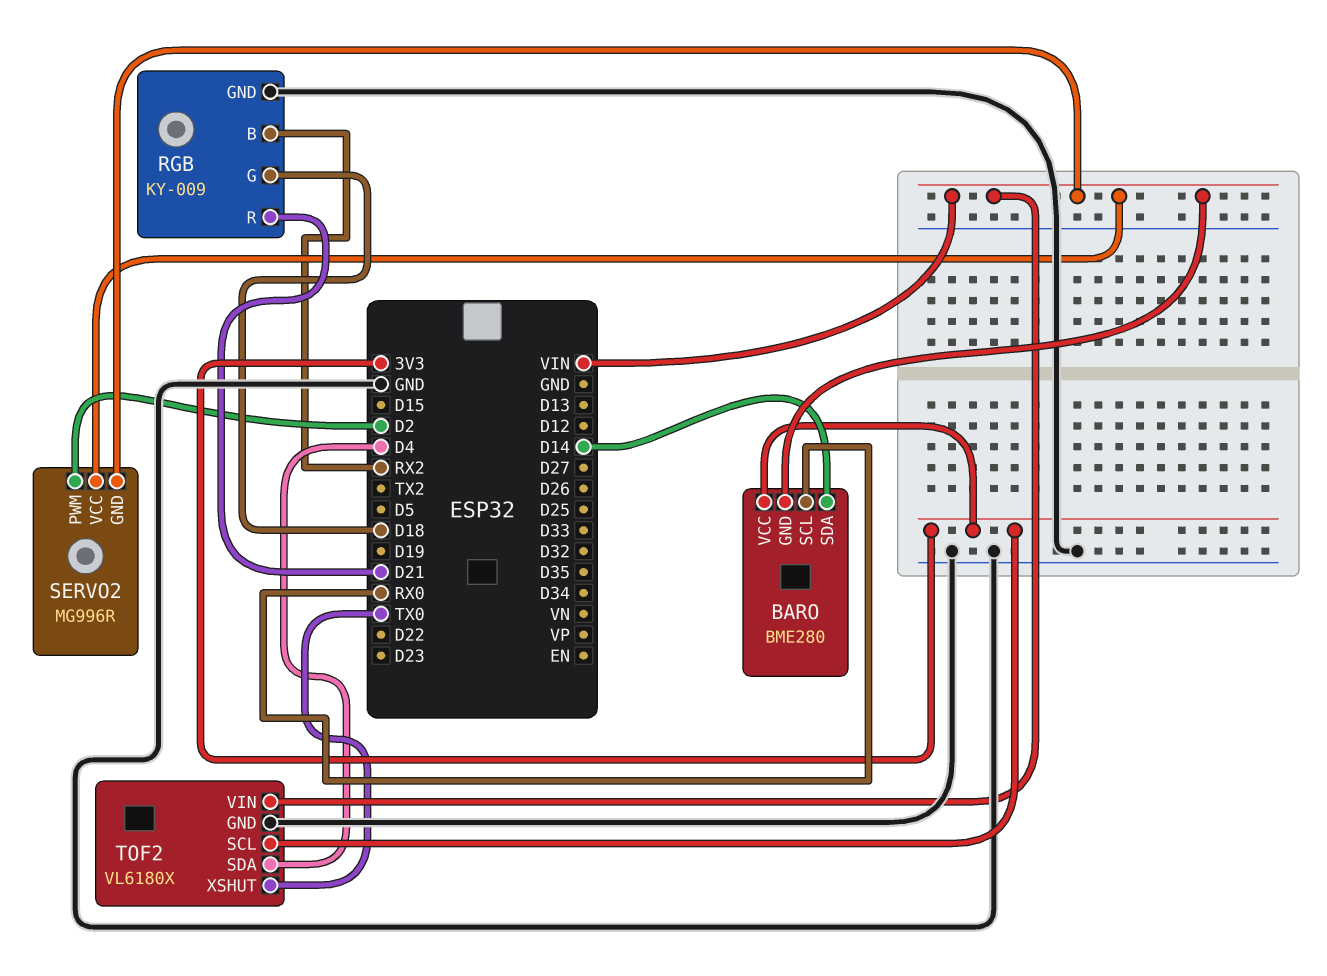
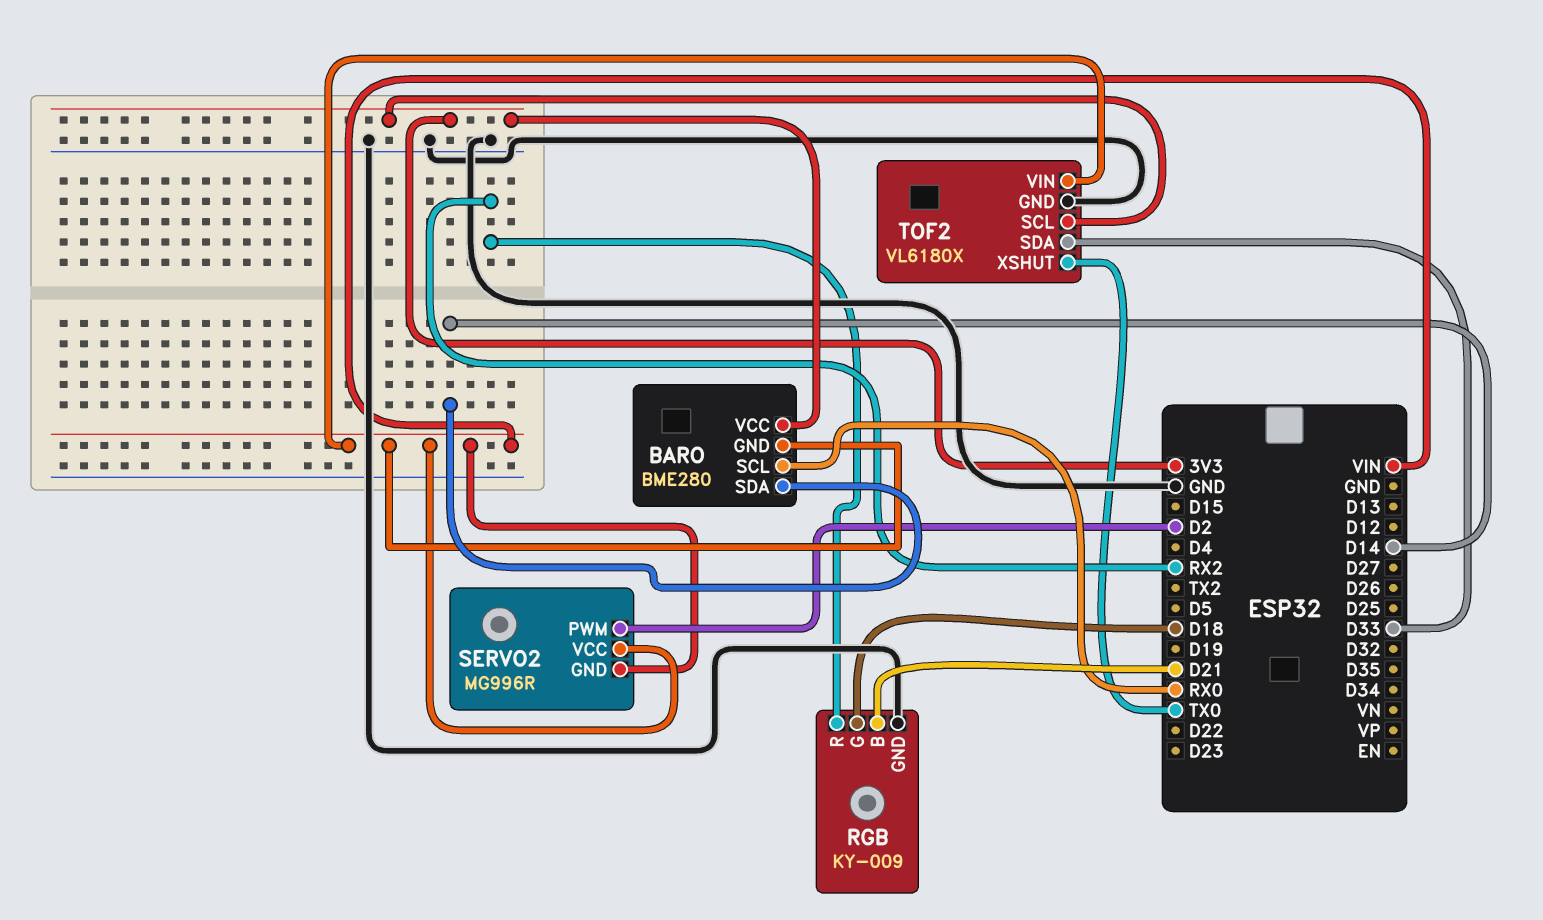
RGB pin B: RX2 -> D21
RGB pin R: D21 -> RX2
TOF2 pin SDA: D4 -> D33

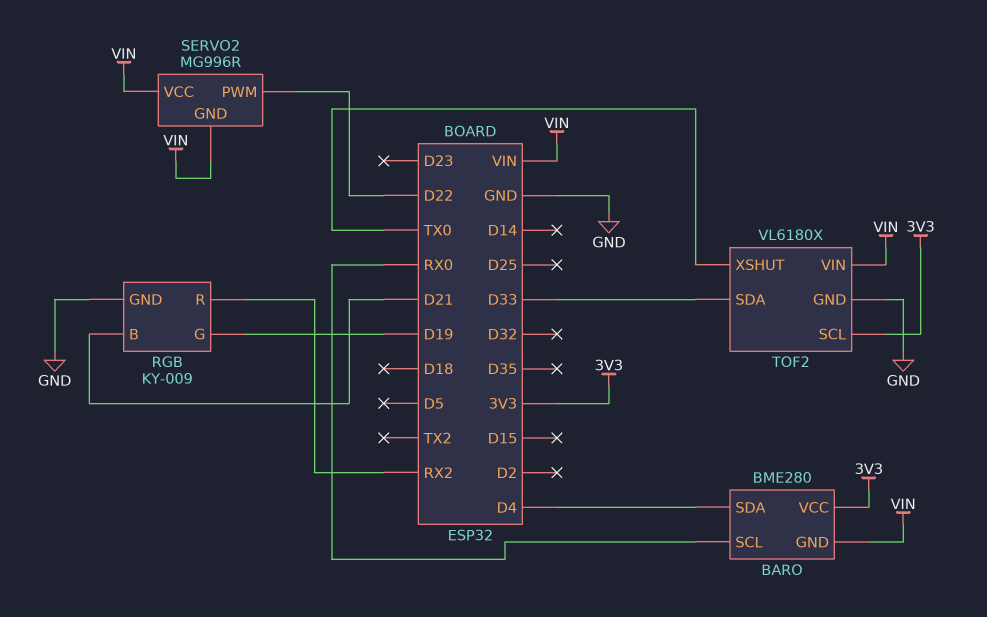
BARO pin SDA: D14 -> D4
RGB pin G: D18 -> D19
SERVO2 pin PWM: D2 -> D22

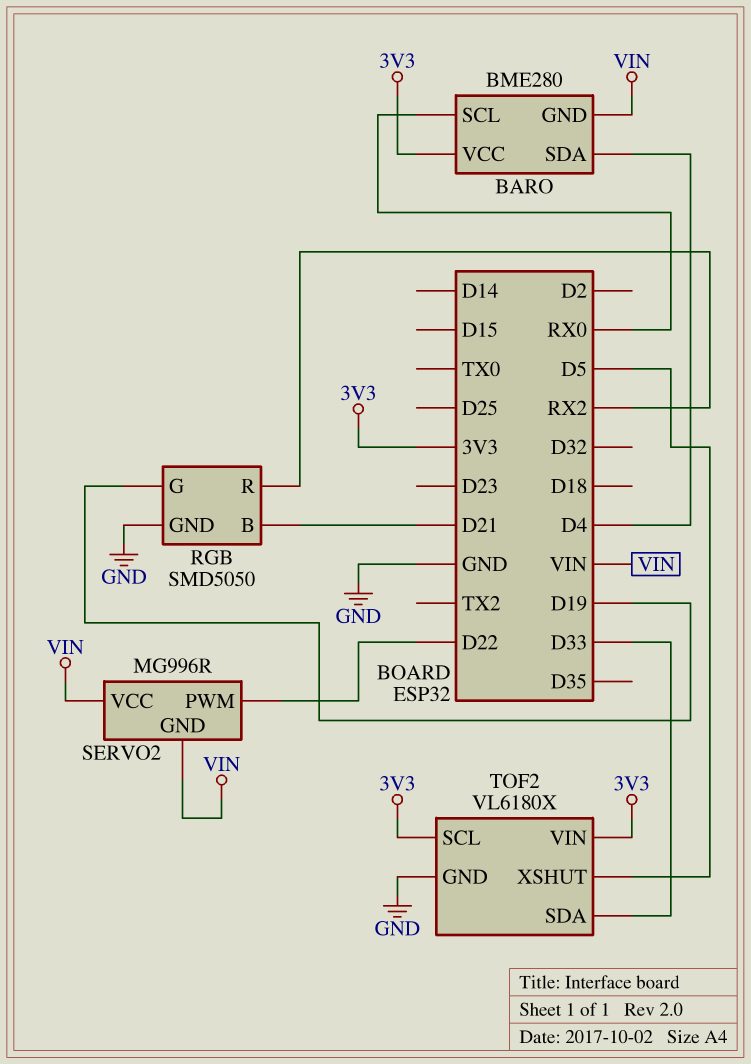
RGB: KY-009 -> SMD5050
TOF2 pin VIN: VIN -> 3V3
TOF2 pin XSHUT: TX0 -> D5

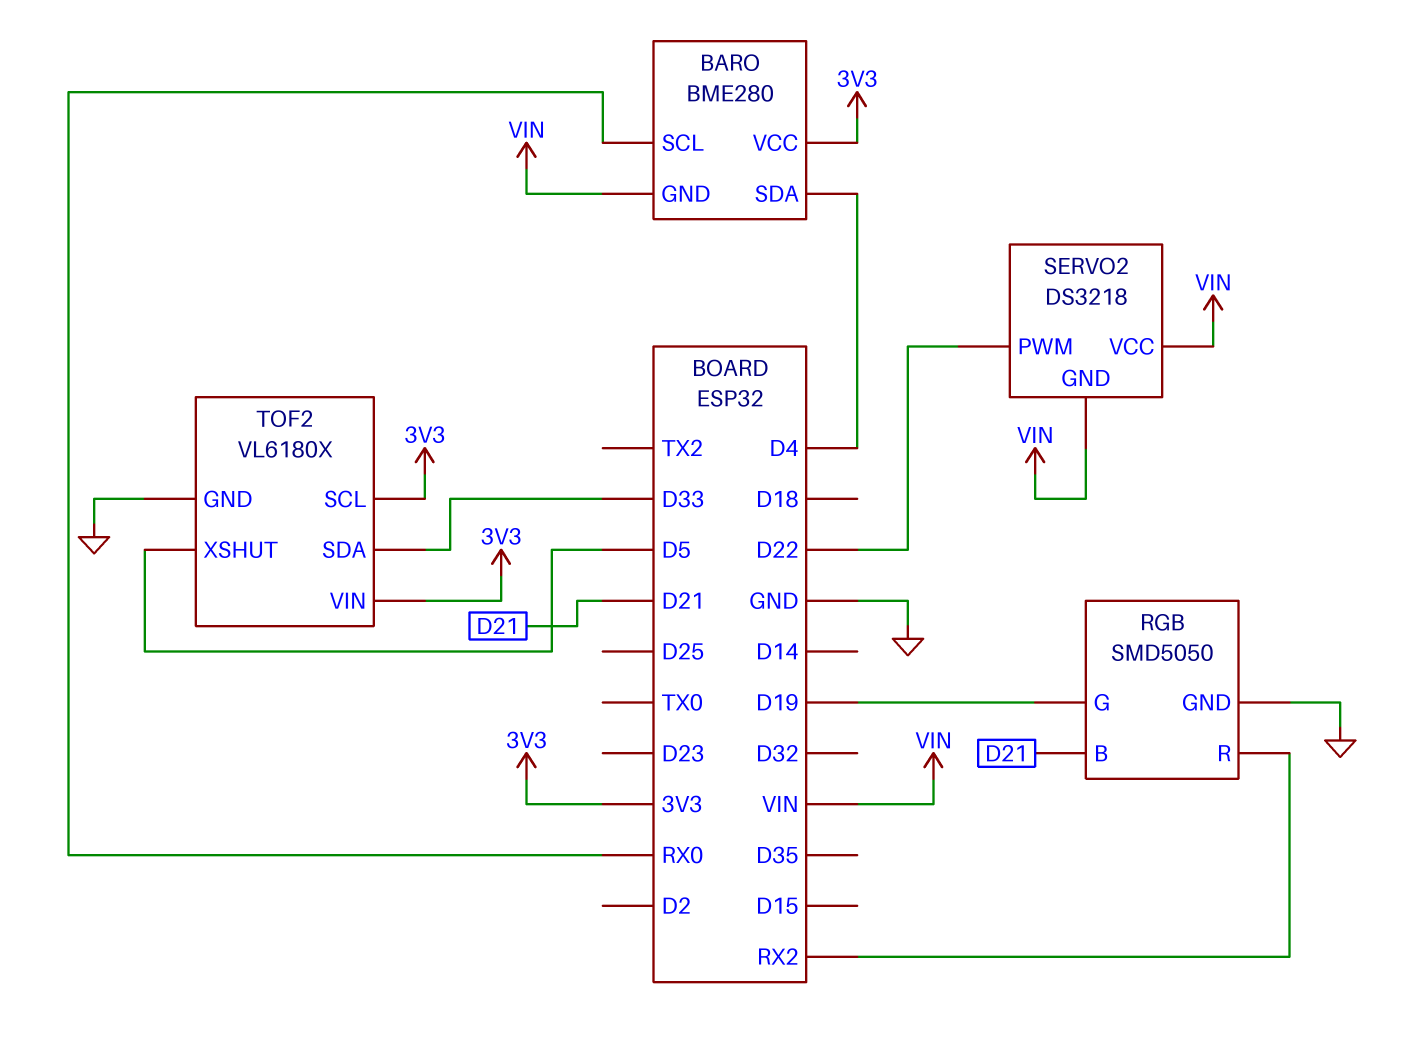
SERVO2: MG996R -> DS3218

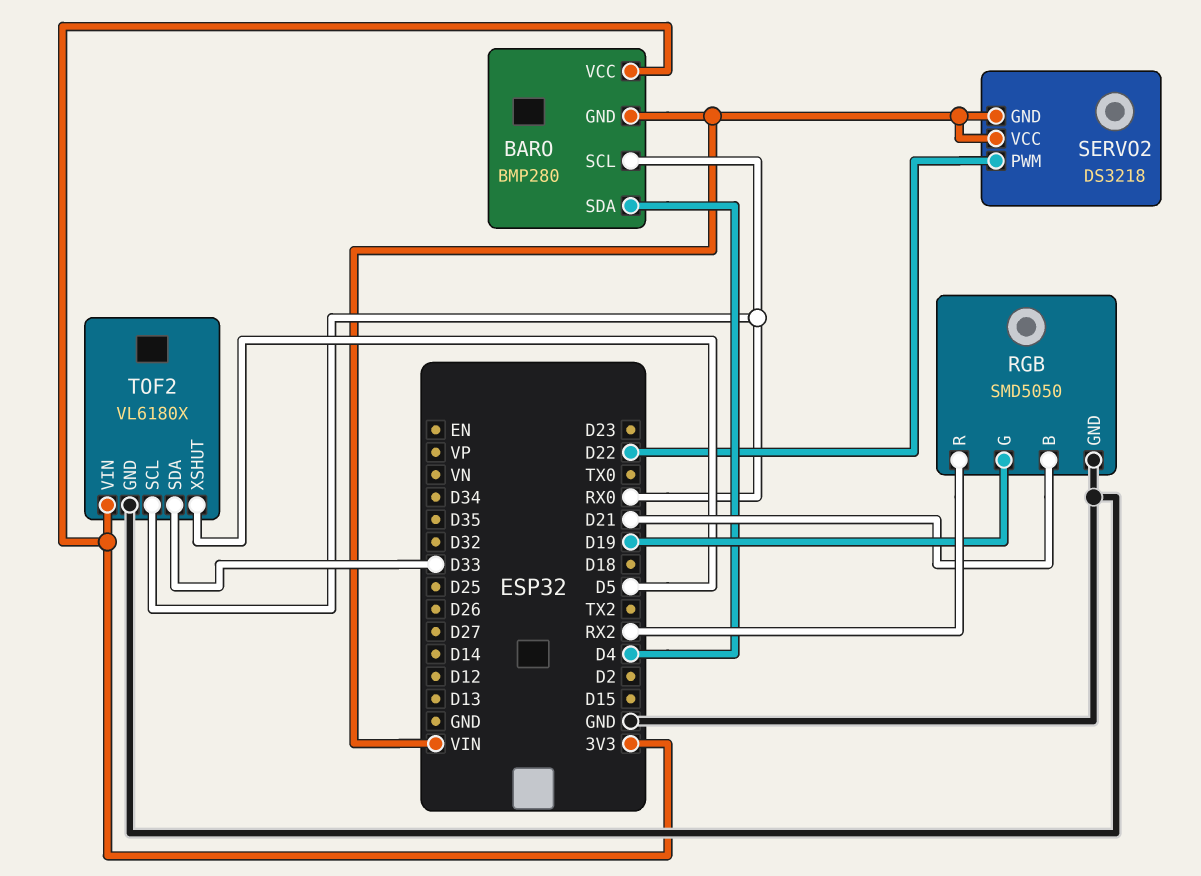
BARO: BME280 -> BMP280
TOF2 pin SCL: 3V3 -> RX0

